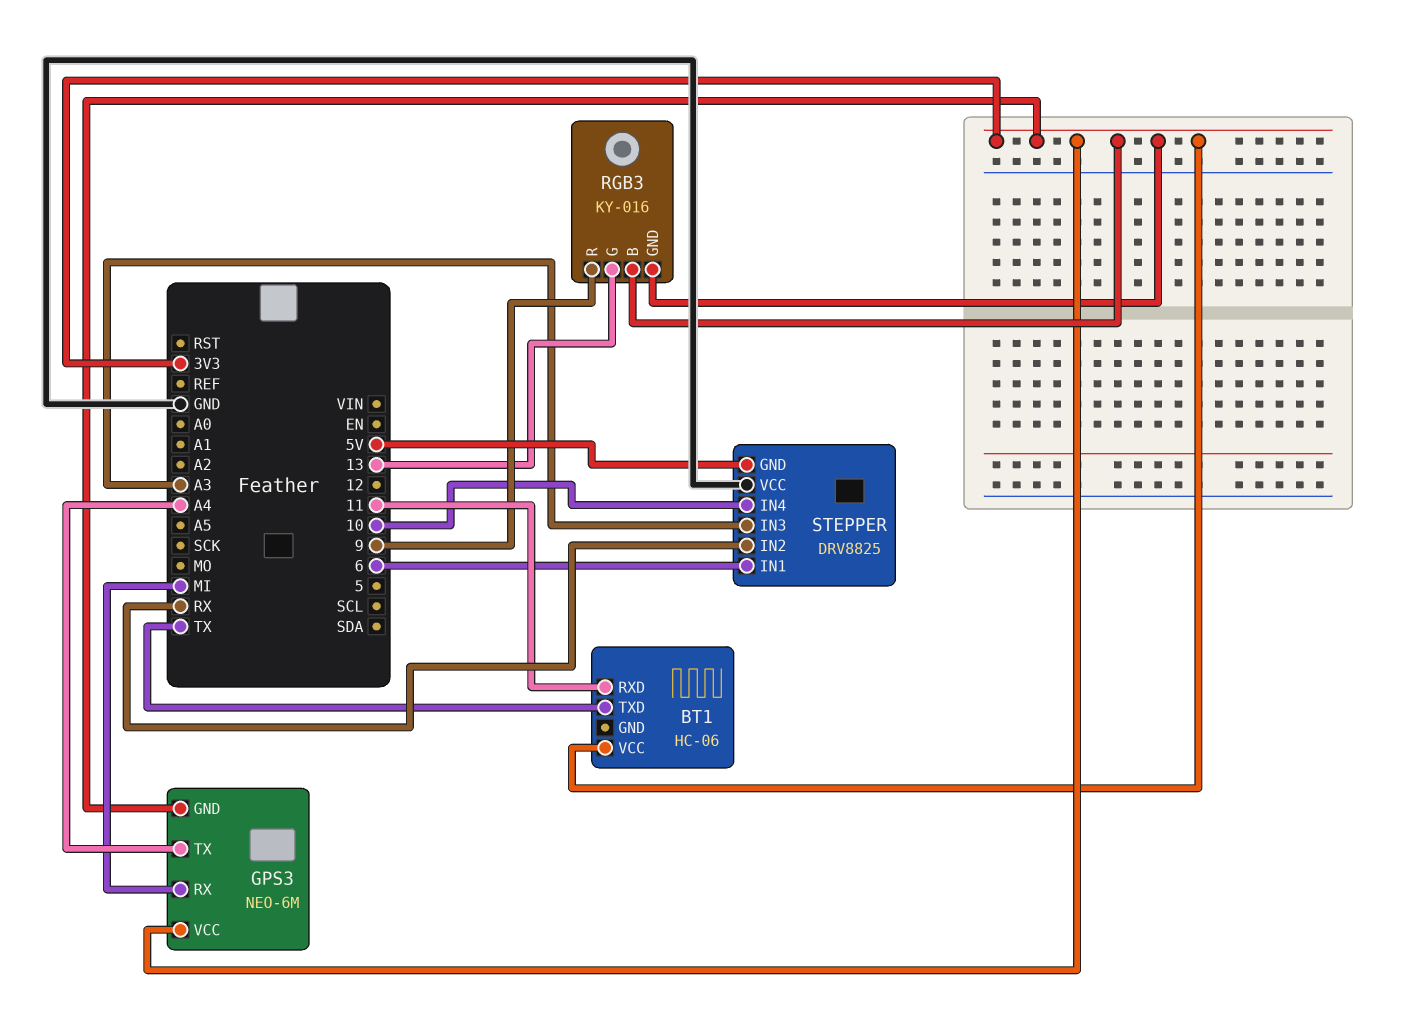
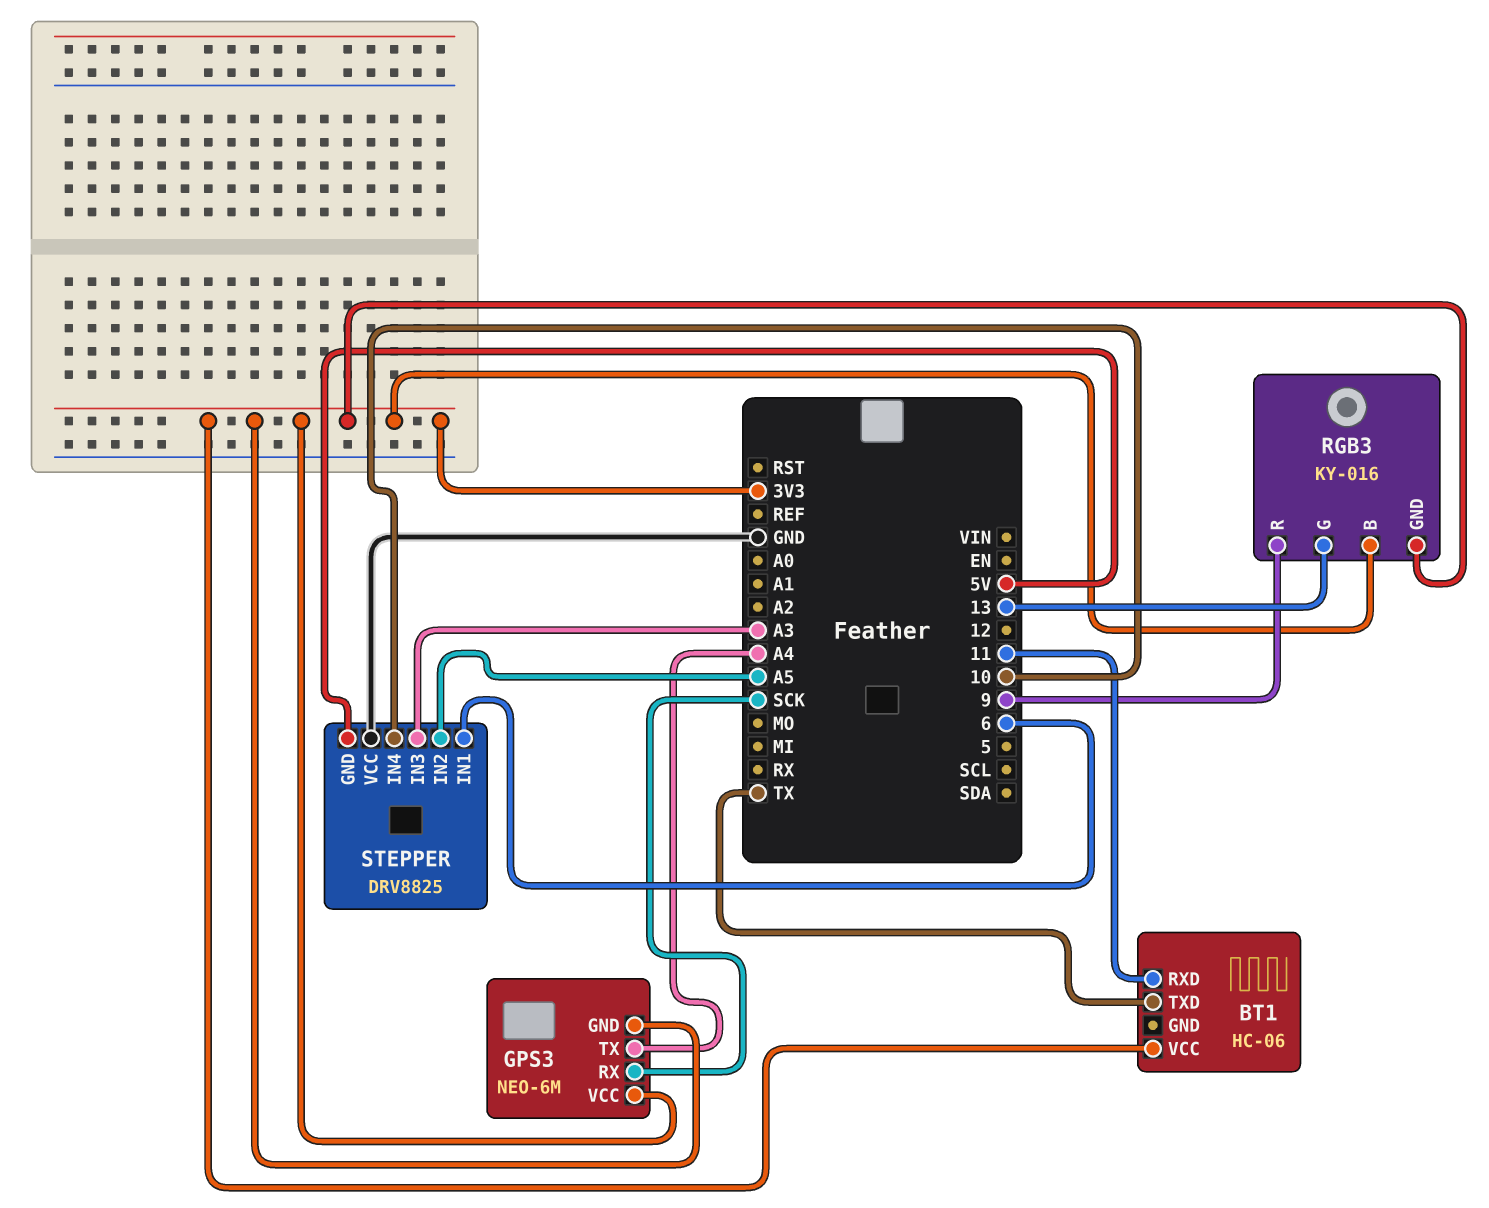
GPS3 pin RX: MI -> SCK
STEPPER pin IN2: RX -> A5

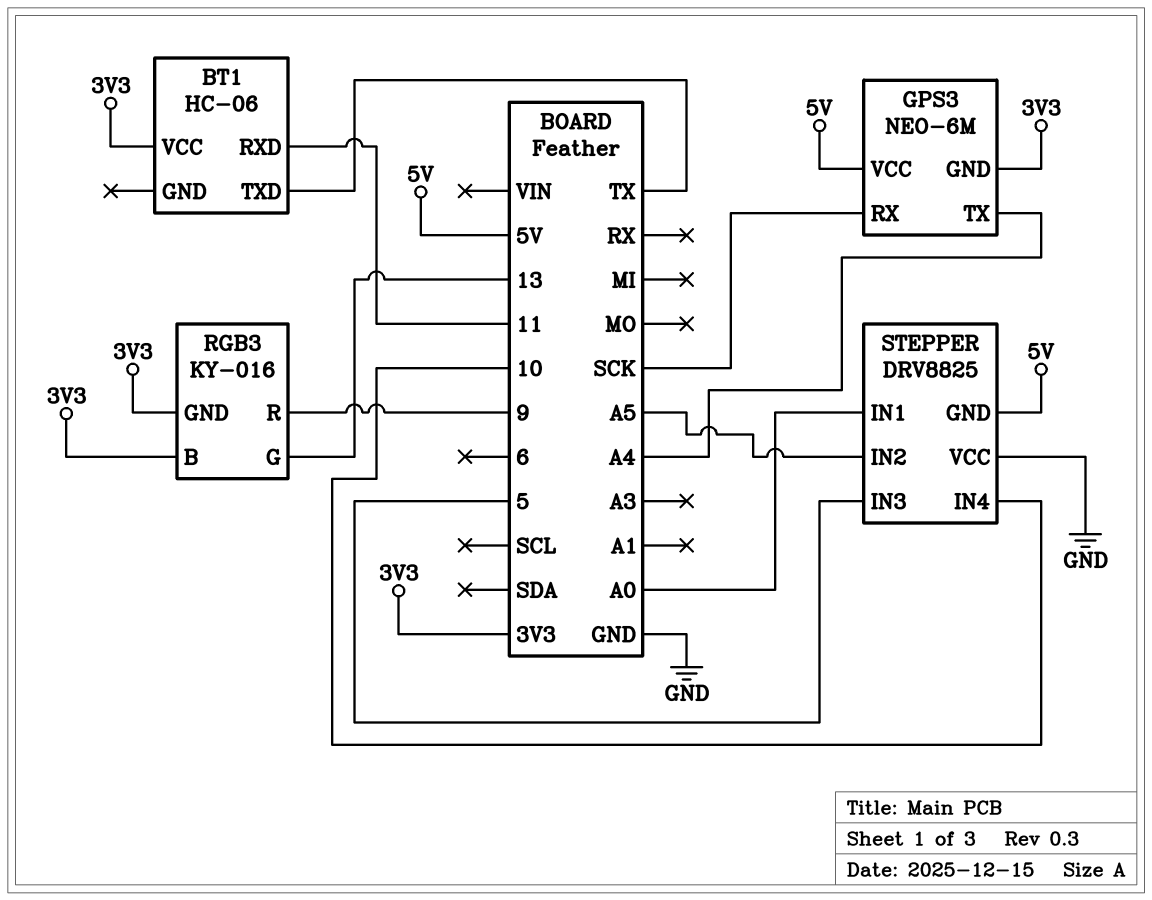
GPS3 pin VCC: 3V3 -> 5V
STEPPER pin IN1: 6 -> A0
STEPPER pin IN3: A3 -> 5

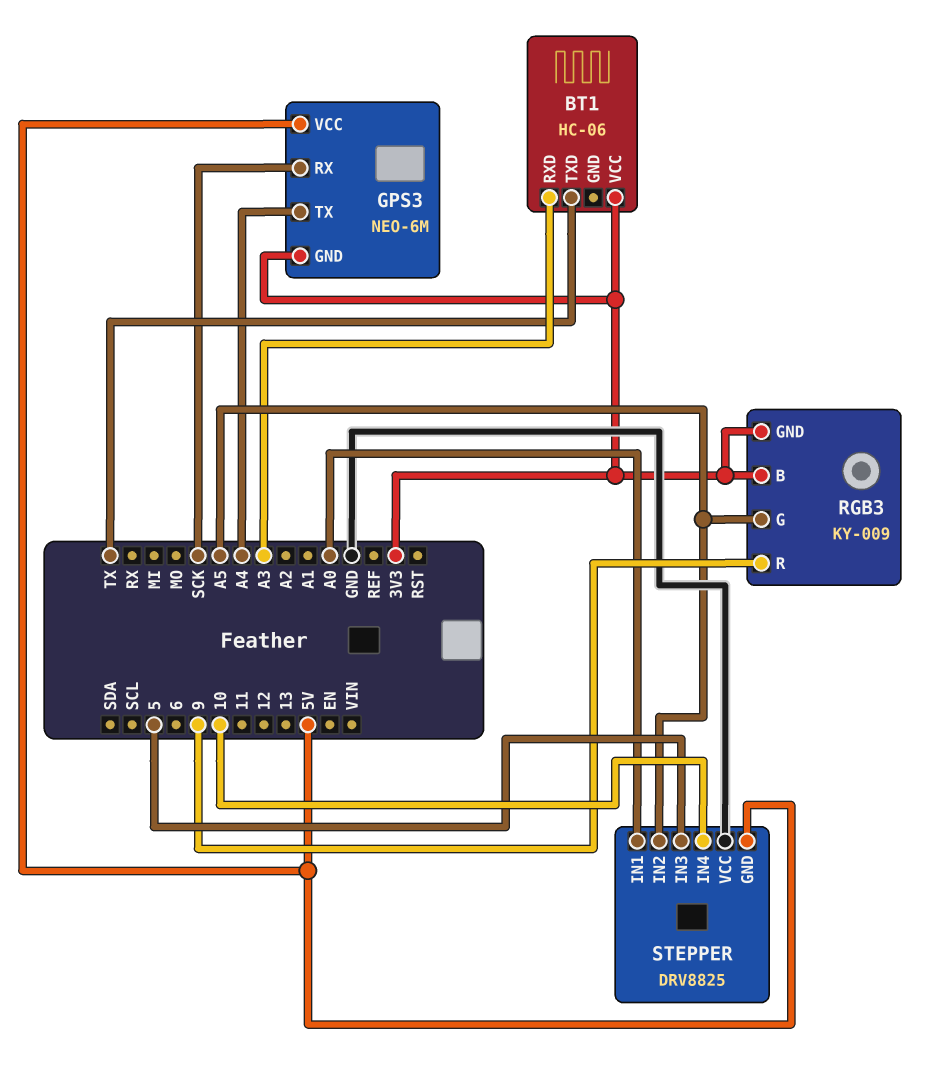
BT1 pin RXD: 11 -> A3
RGB3: KY-016 -> KY-009
RGB3 pin G: 13 -> A5

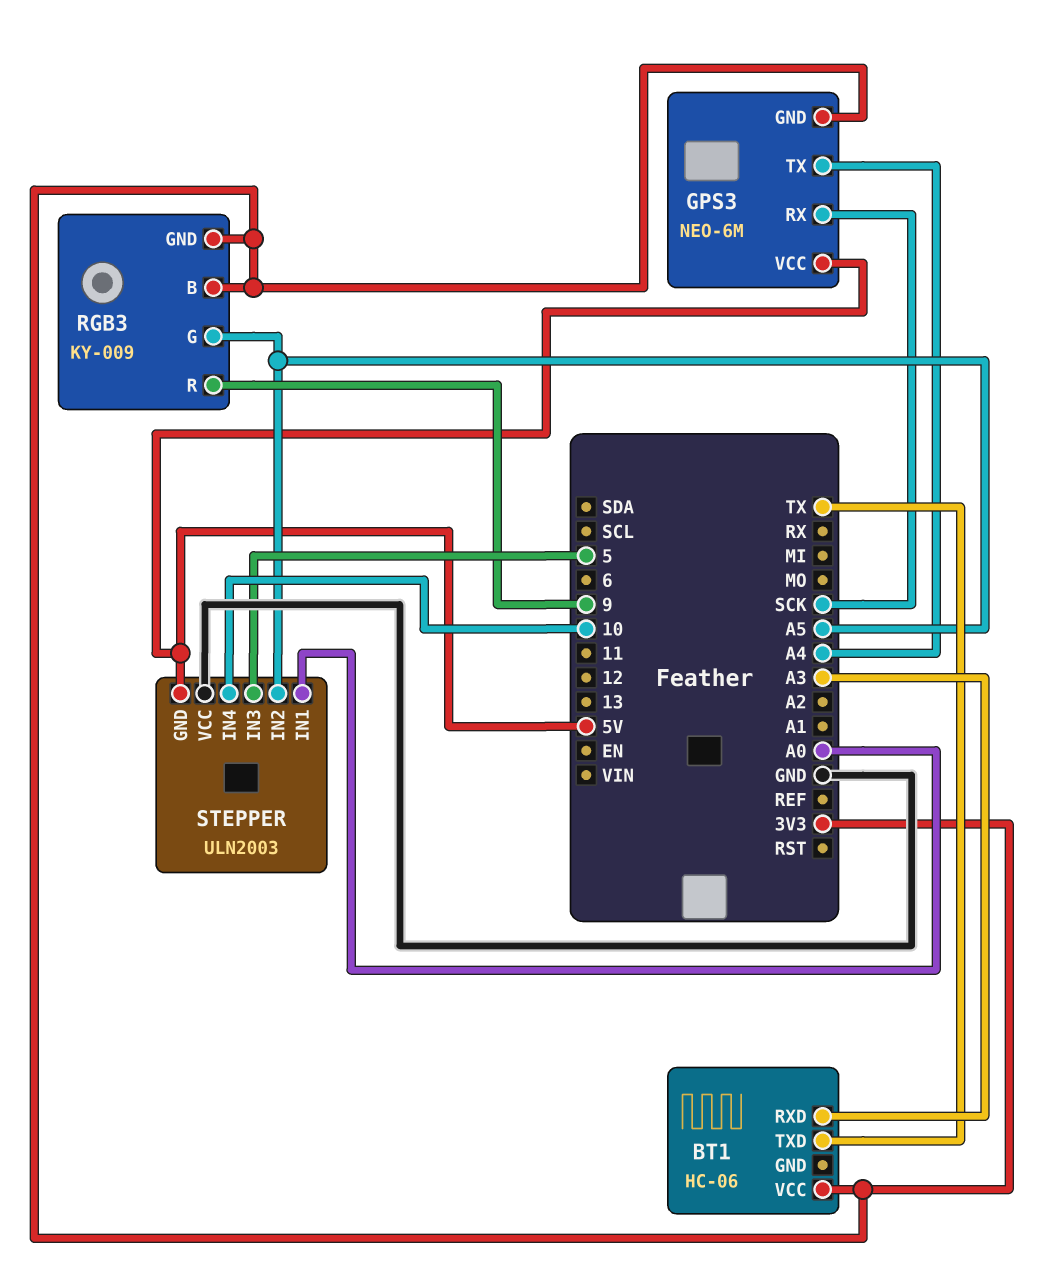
STEPPER: DRV8825 -> ULN2003

